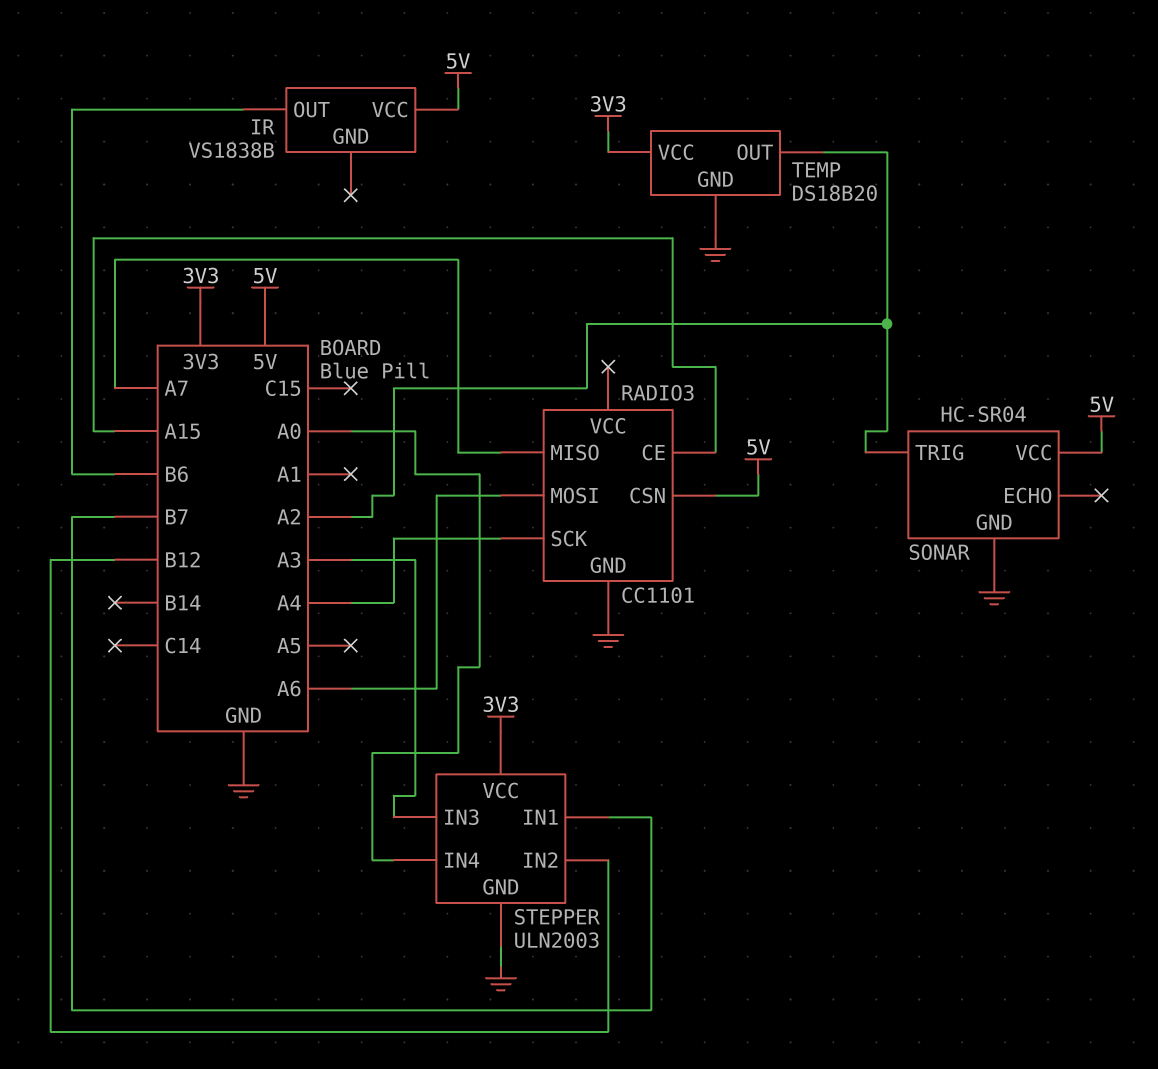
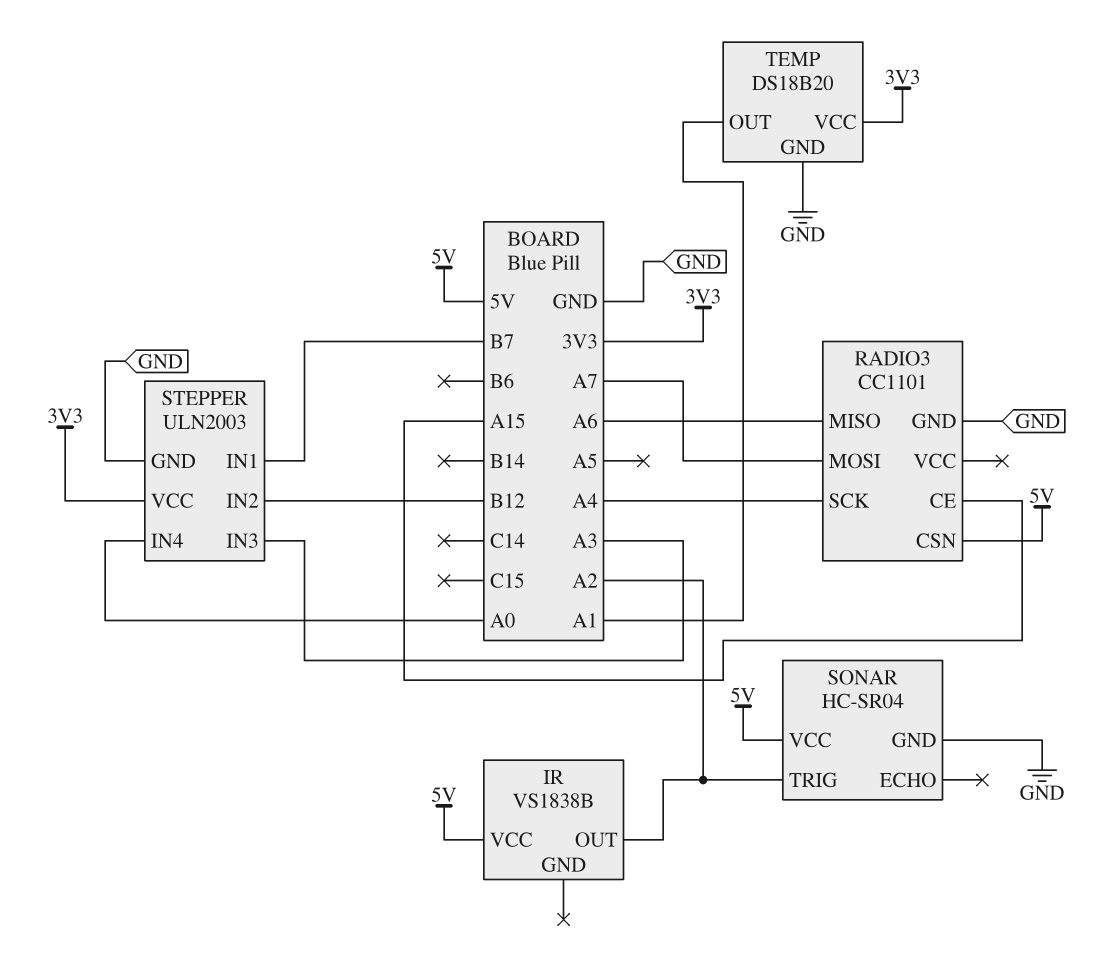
IR pin OUT: B6 -> A2
RADIO3 pin MISO: A7 -> A6
RADIO3 pin MOSI: A6 -> A7
TEMP pin OUT: A2 -> A1

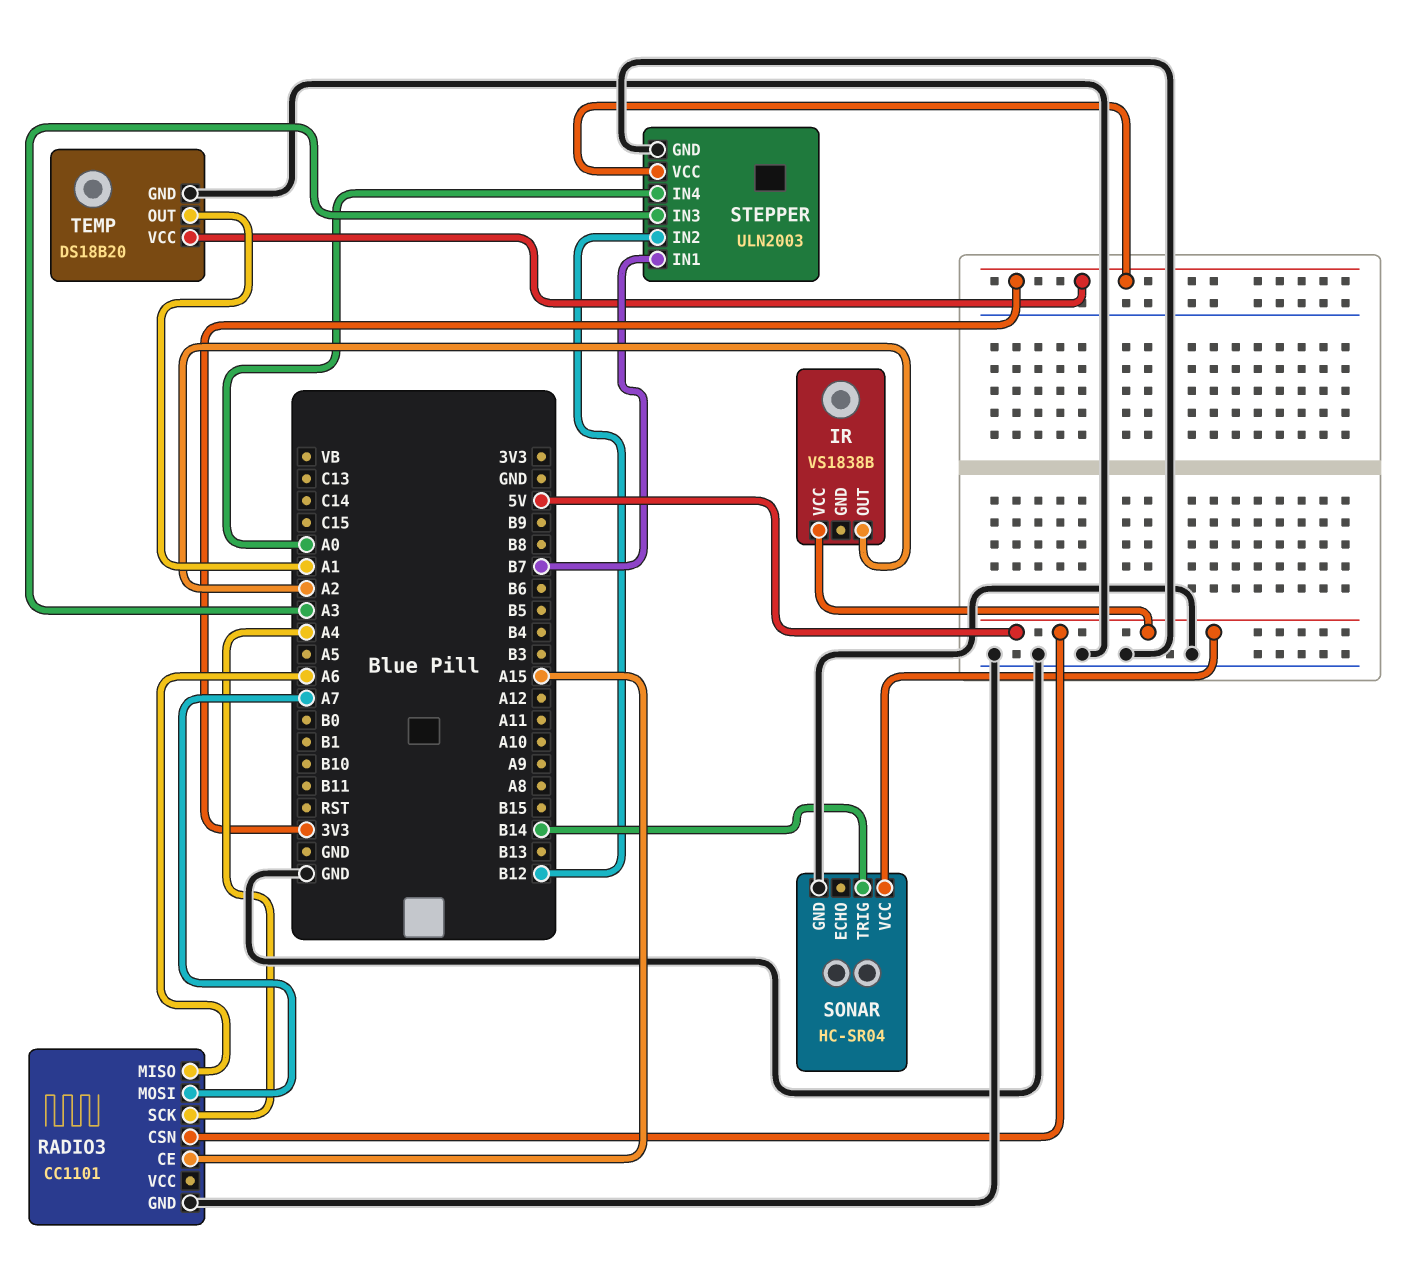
SONAR pin TRIG: A2 -> B14

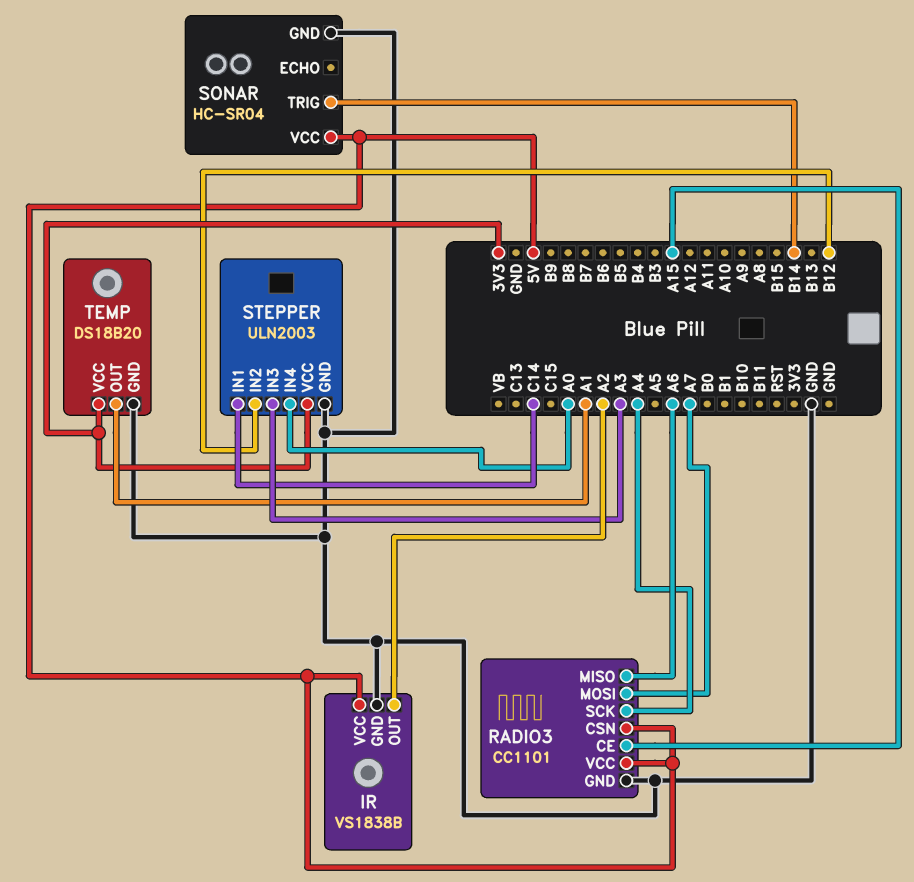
IR pin GND: none -> GND
RADIO3 pin VCC: none -> 5V
STEPPER pin IN1: B7 -> C14

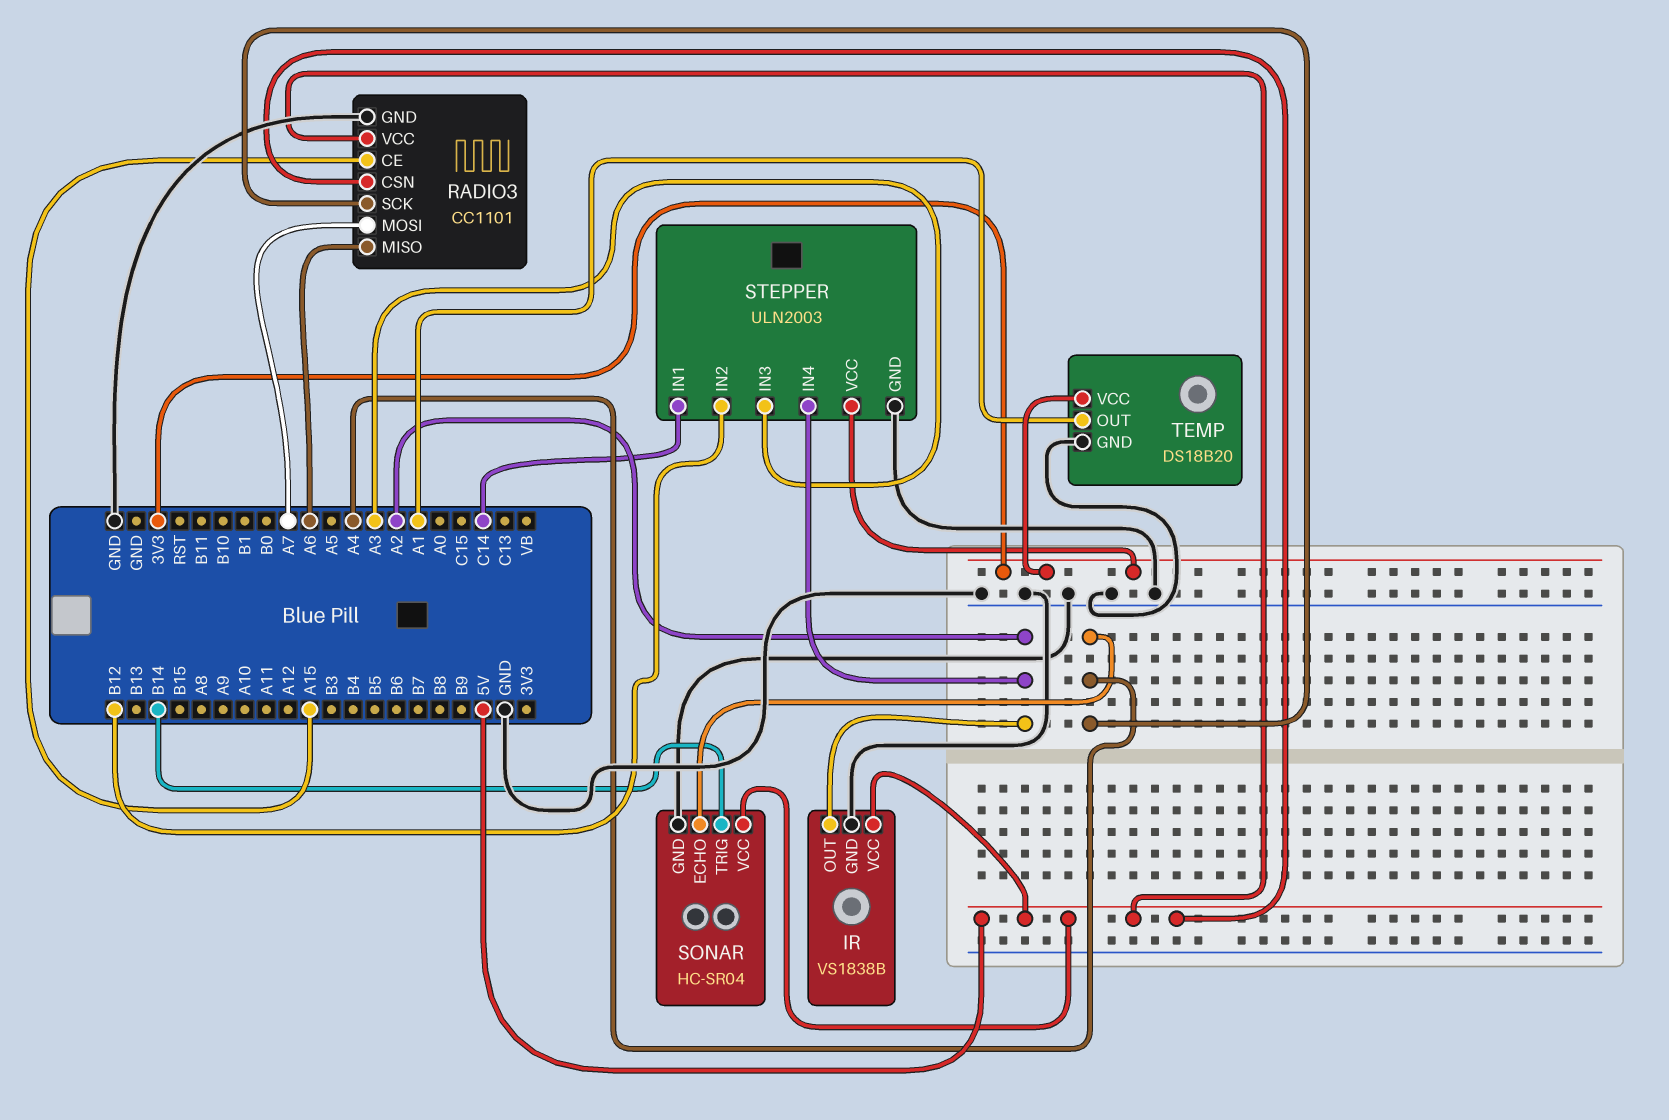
SONAR pin ECHO: none -> A4
STEPPER pin IN4: A0 -> A2

